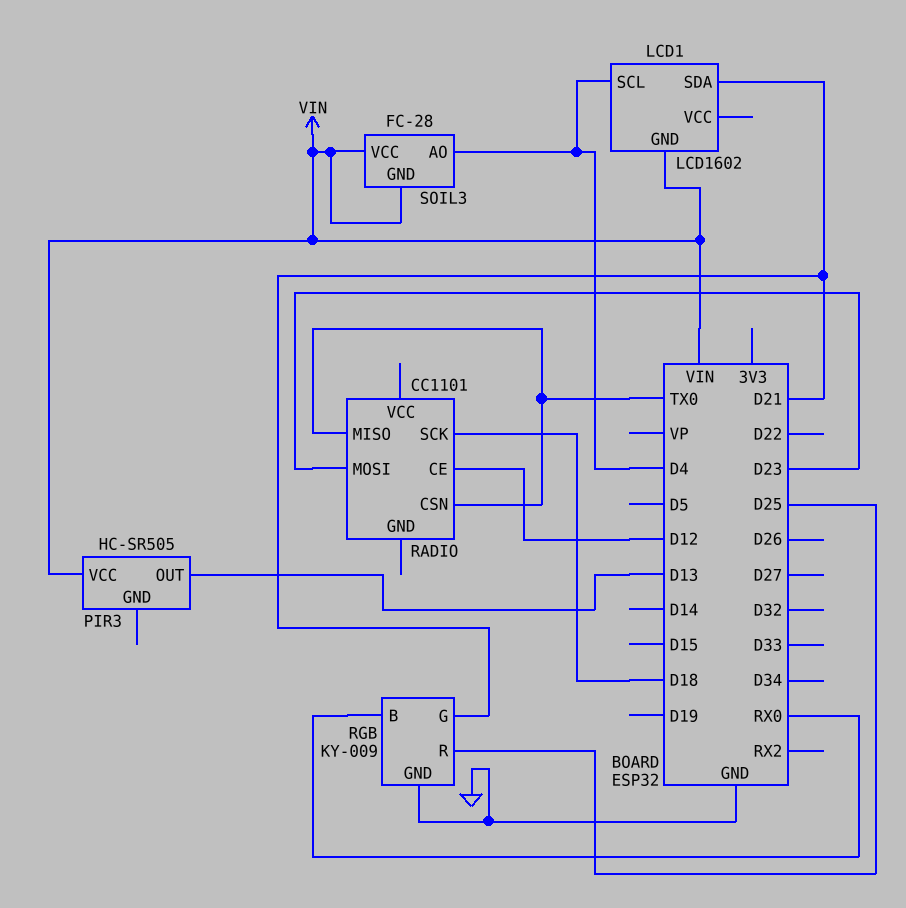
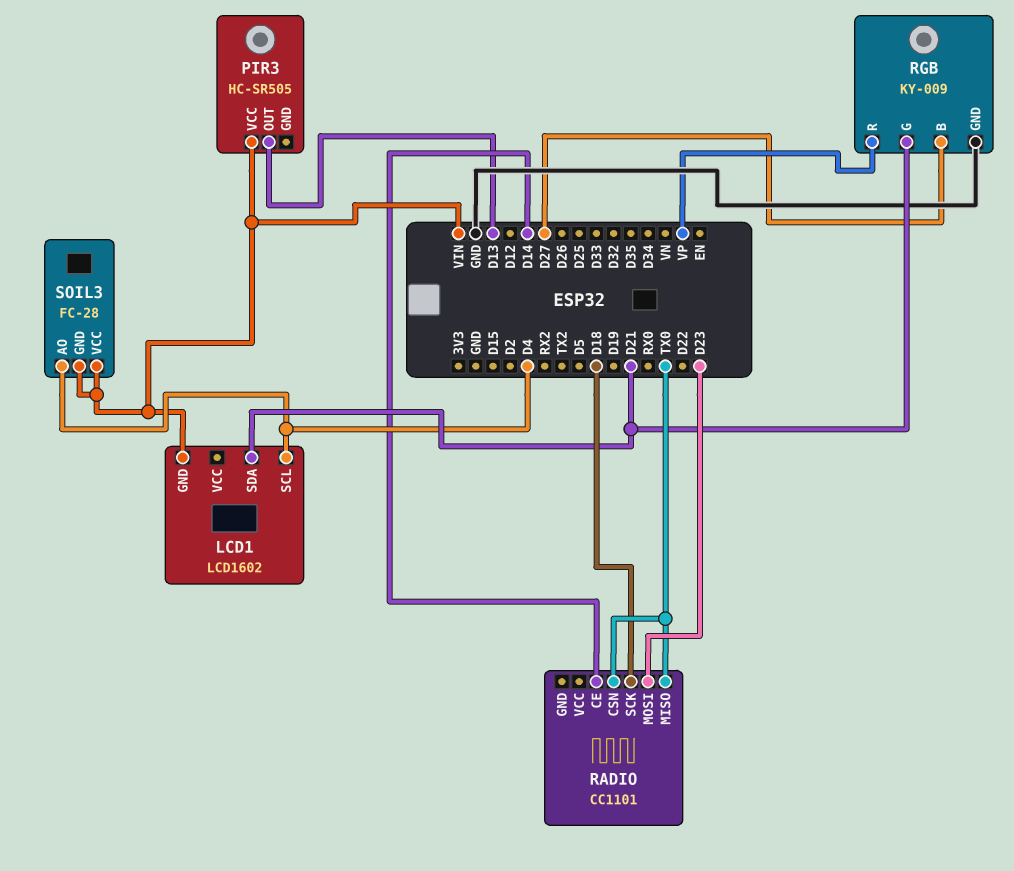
RADIO pin CE: D12 -> D14
RGB pin B: RX0 -> D27
RGB pin R: D25 -> VP

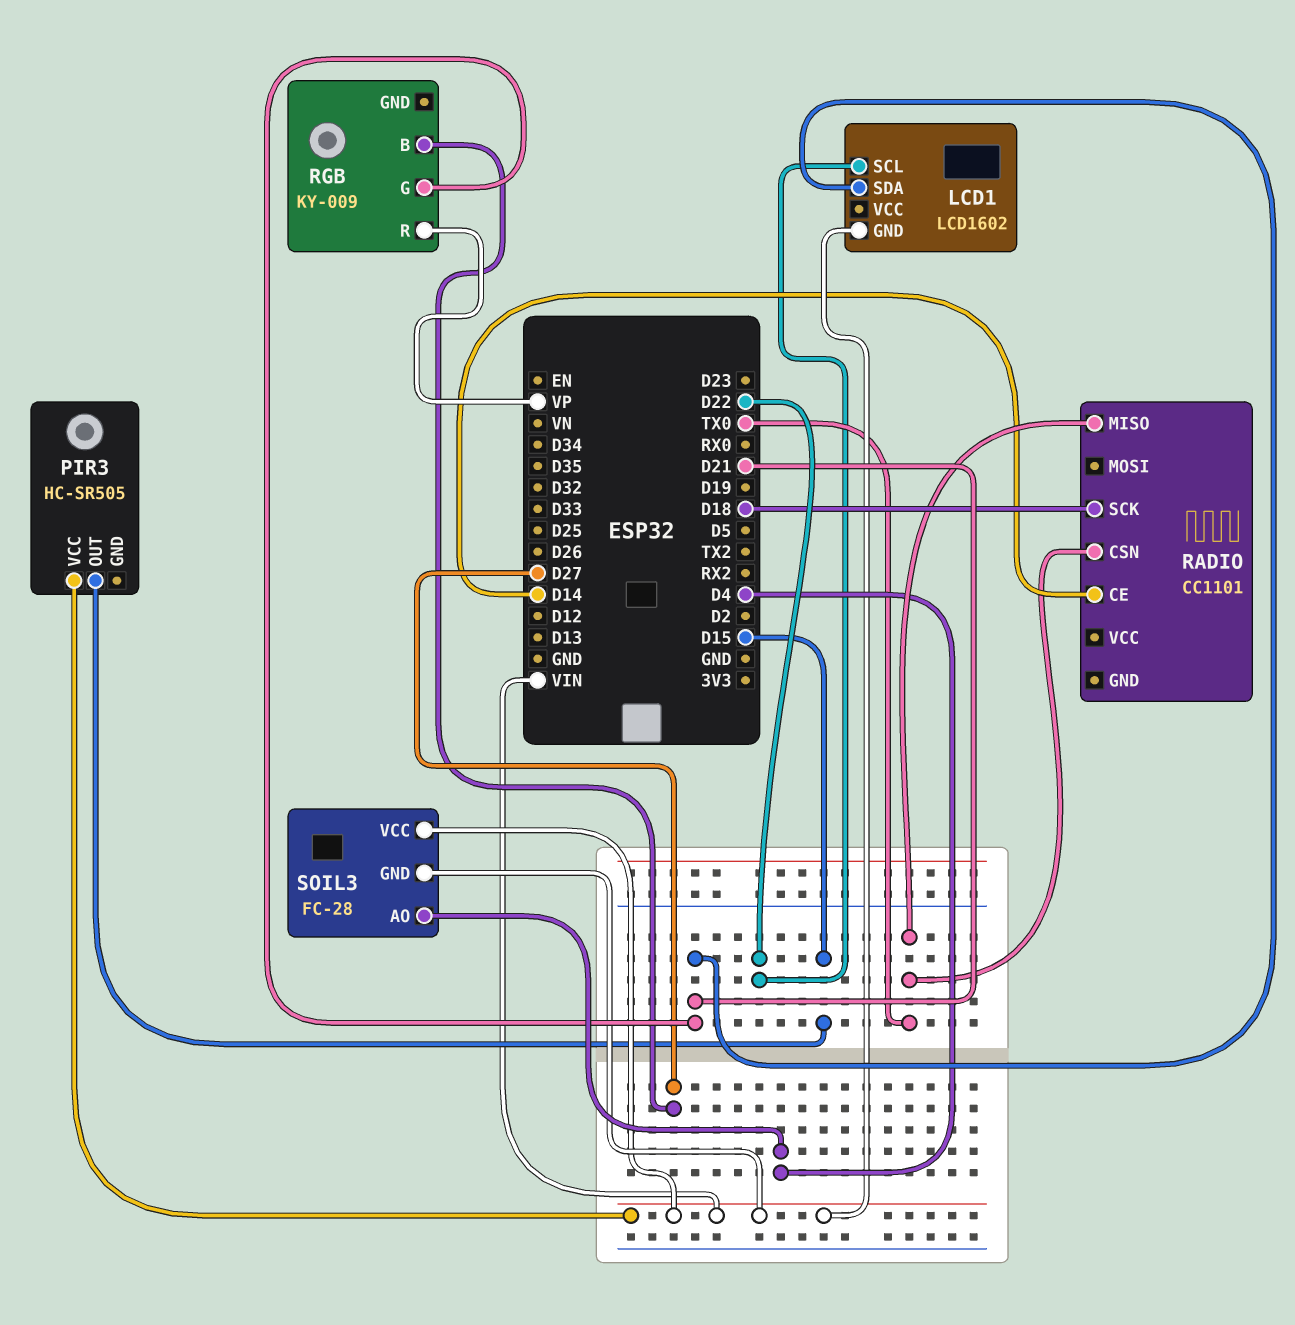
LCD1 pin SCL: D4 -> D22
PIR3 pin OUT: D13 -> D15
RADIO pin MOSI: D23 -> none
RGB pin GND: GND -> none

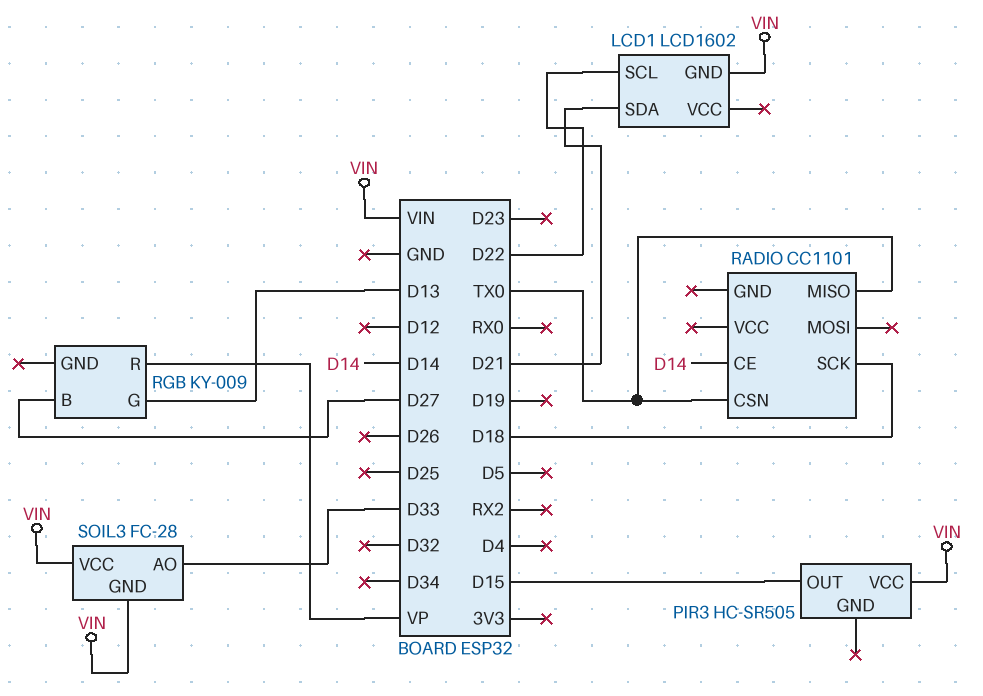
RGB pin G: D21 -> D13
SOIL3 pin AO: D4 -> D33

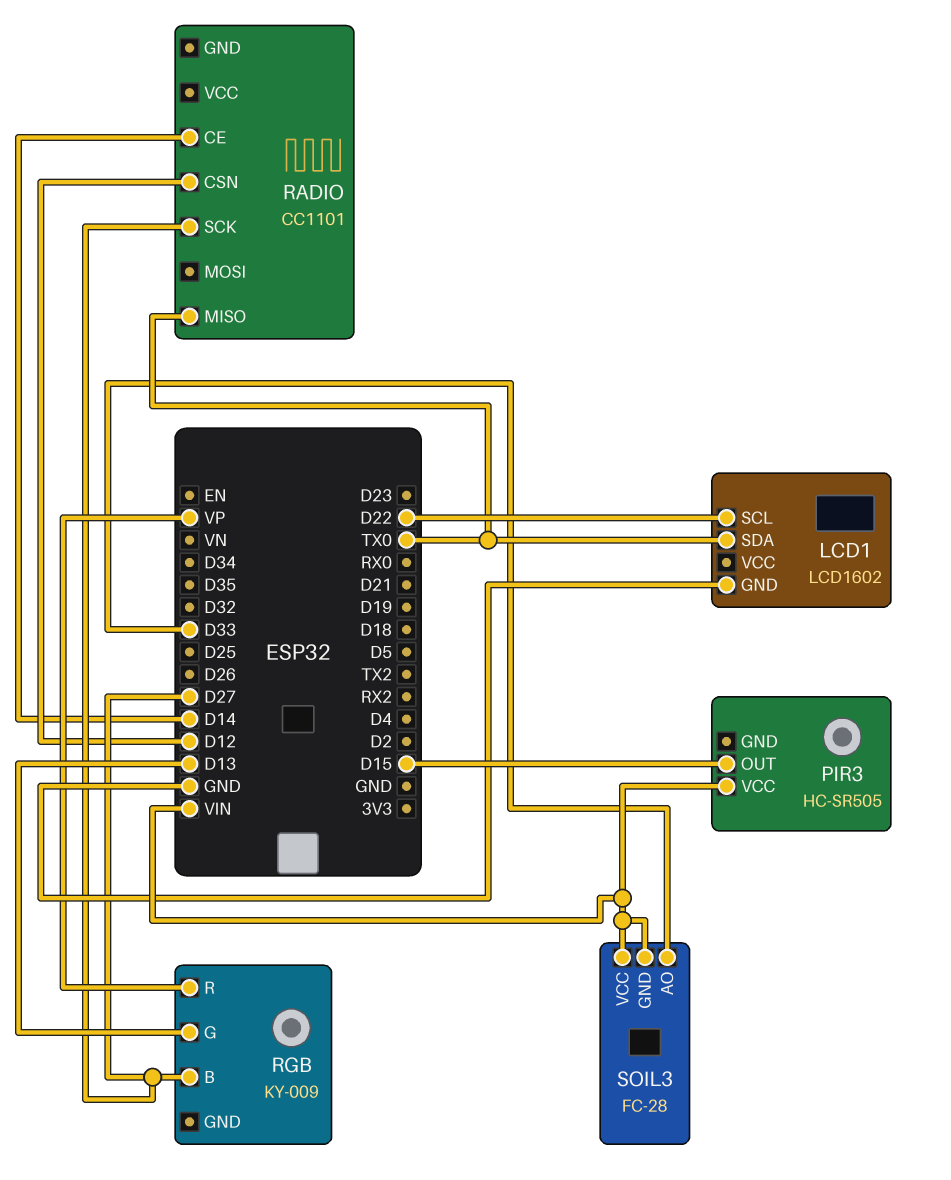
LCD1 pin GND: VIN -> GND
LCD1 pin SDA: D21 -> TX0
RADIO pin CSN: TX0 -> D12
RADIO pin SCK: D18 -> D27

